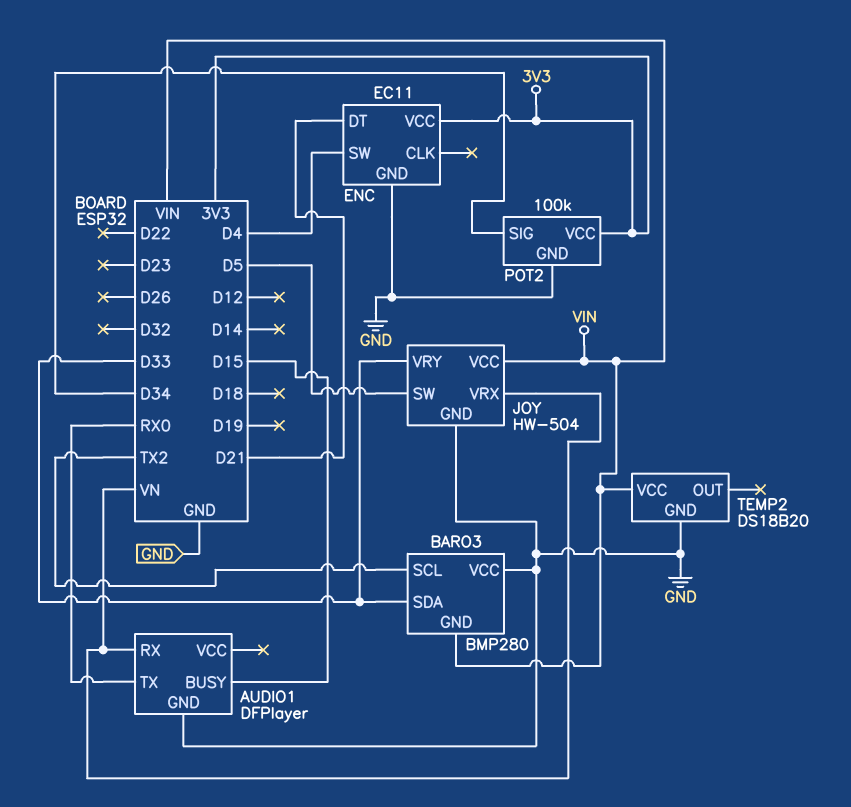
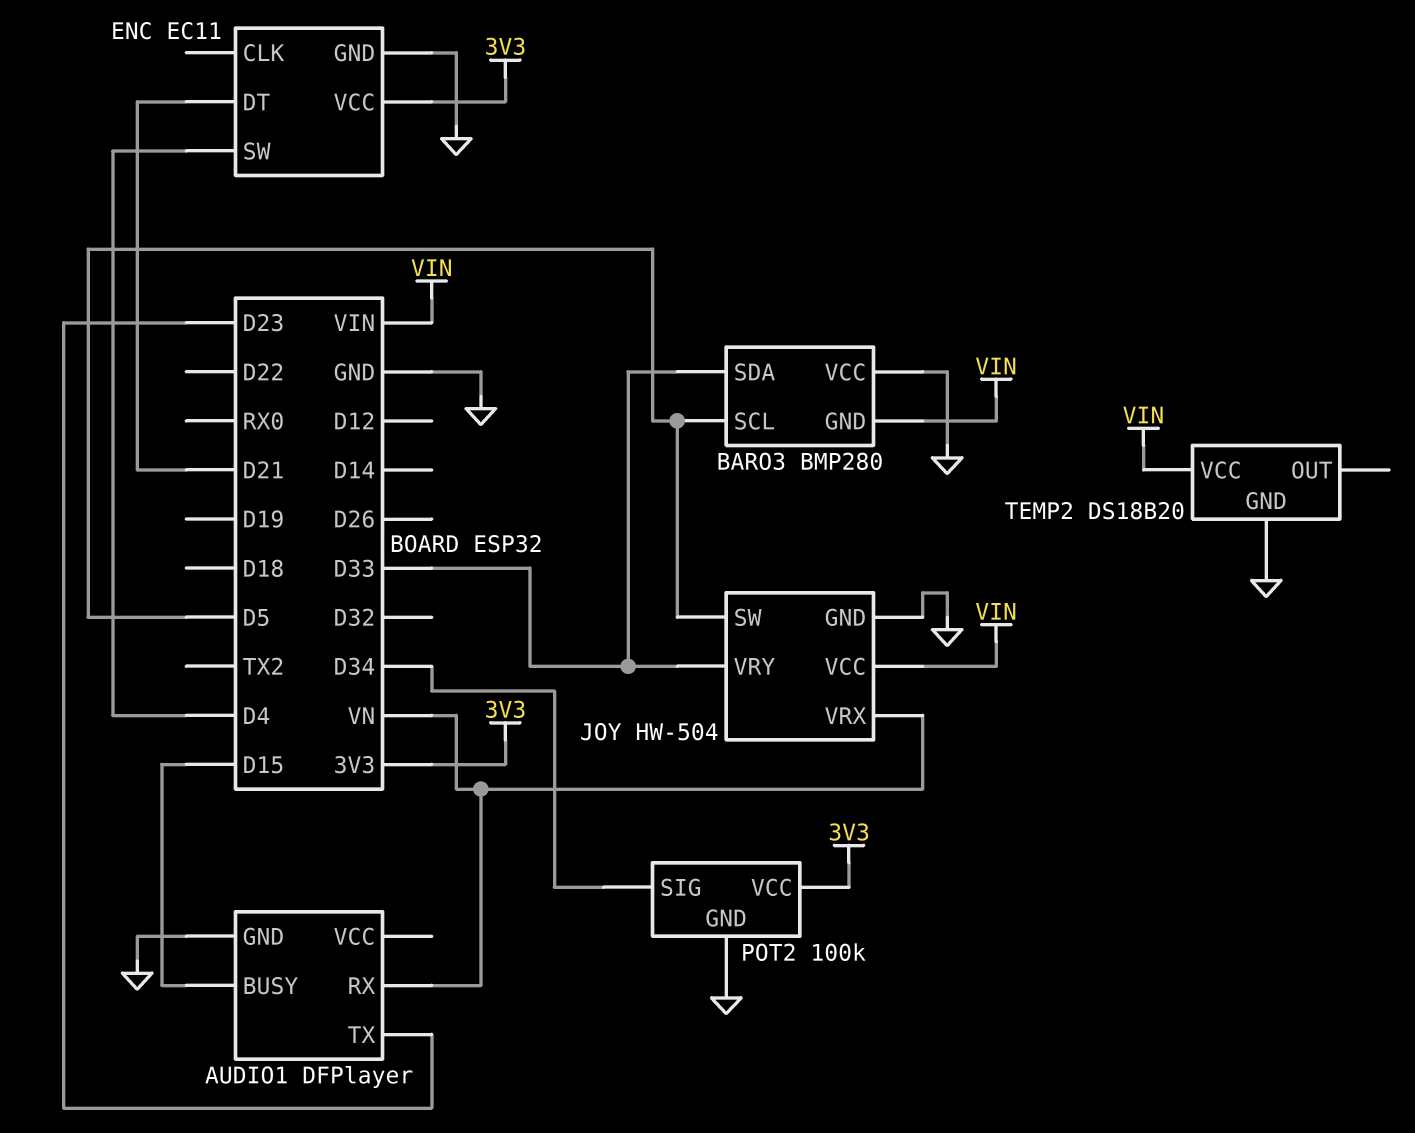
AUDIO1 pin TX: RX0 -> D23
BARO3 pin SCL: TX2 -> D5

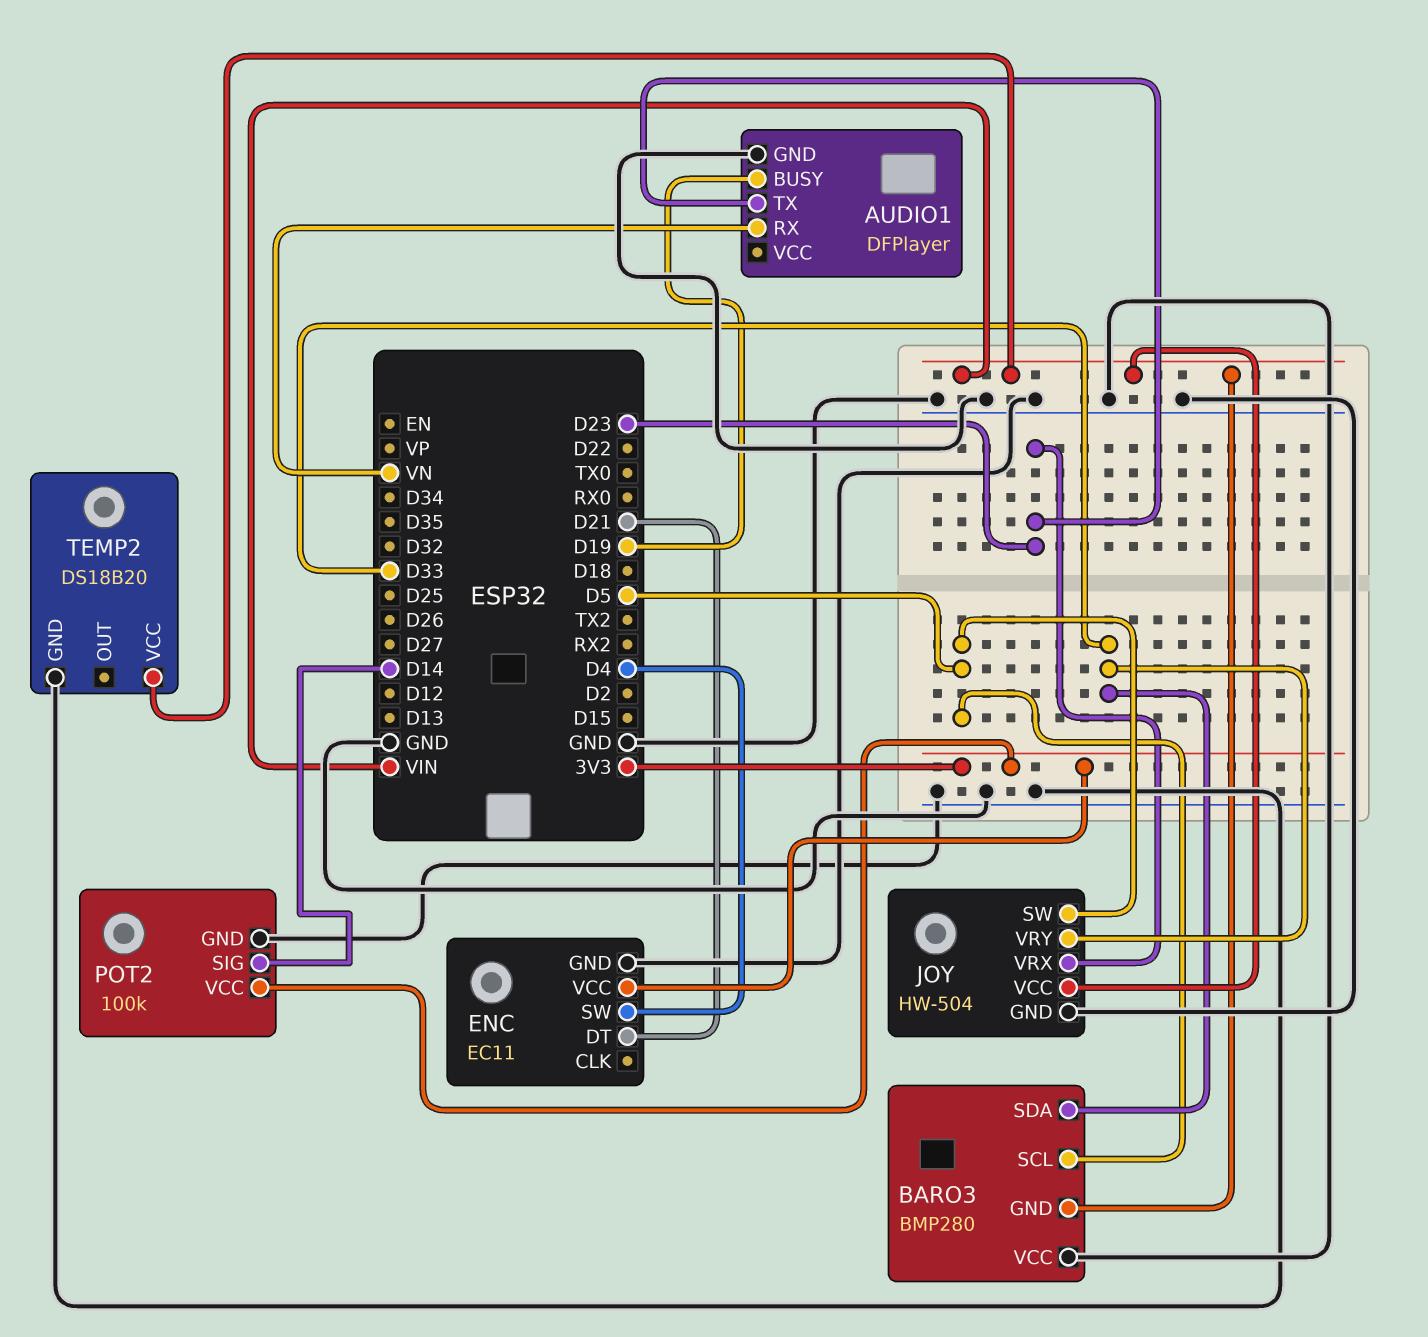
AUDIO1 pin BUSY: D15 -> D19
JOY pin VRX: VN -> D23
POT2 pin SIG: D34 -> D14

